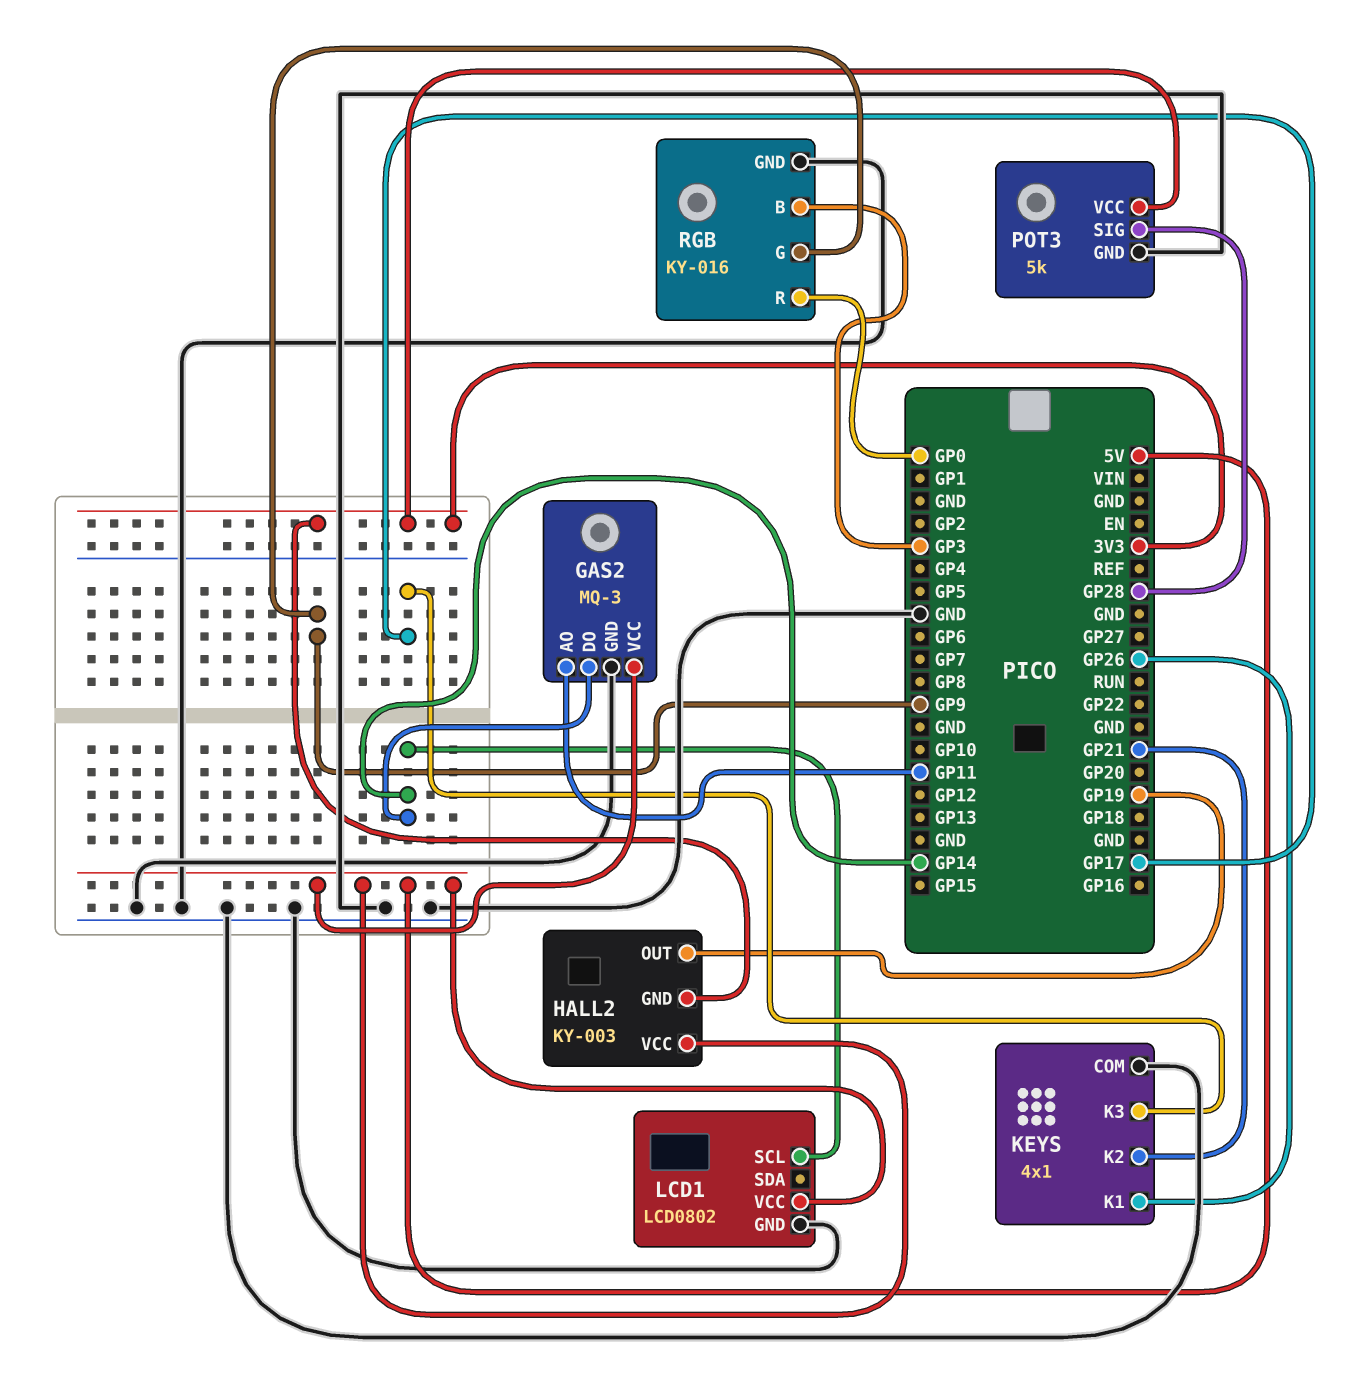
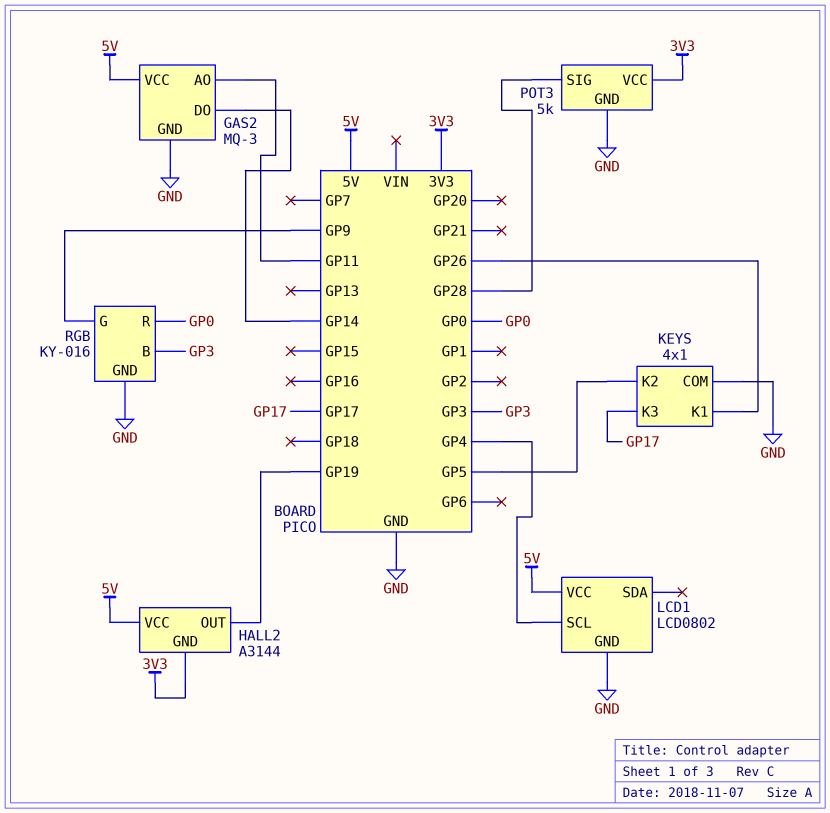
HALL2: KY-003 -> A3144
KEYS pin K2: GP21 -> GP5
LCD1 pin SCL: GP14 -> GP4

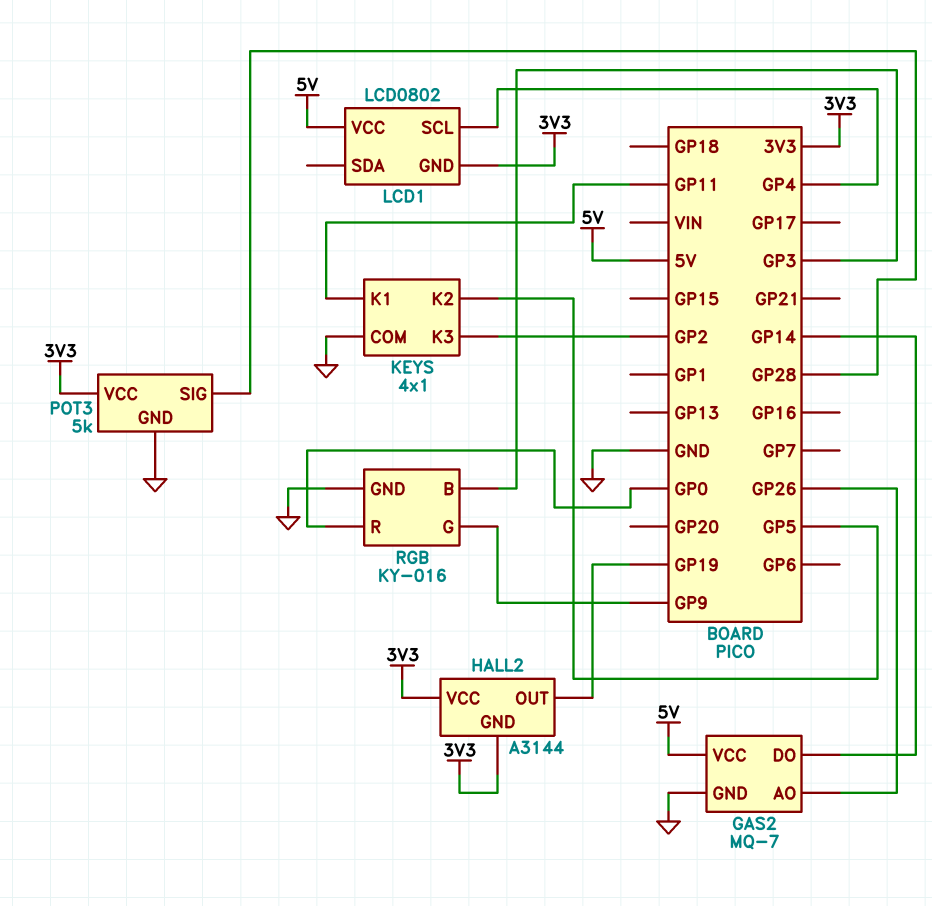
GAS2: MQ-3 -> MQ-7
GAS2 pin AO: GP11 -> GP26
HALL2 pin VCC: 5V -> 3V3
KEYS pin K1: GP26 -> GP11
KEYS pin K3: GP17 -> GP2
LCD1 pin GND: GND -> 3V3

